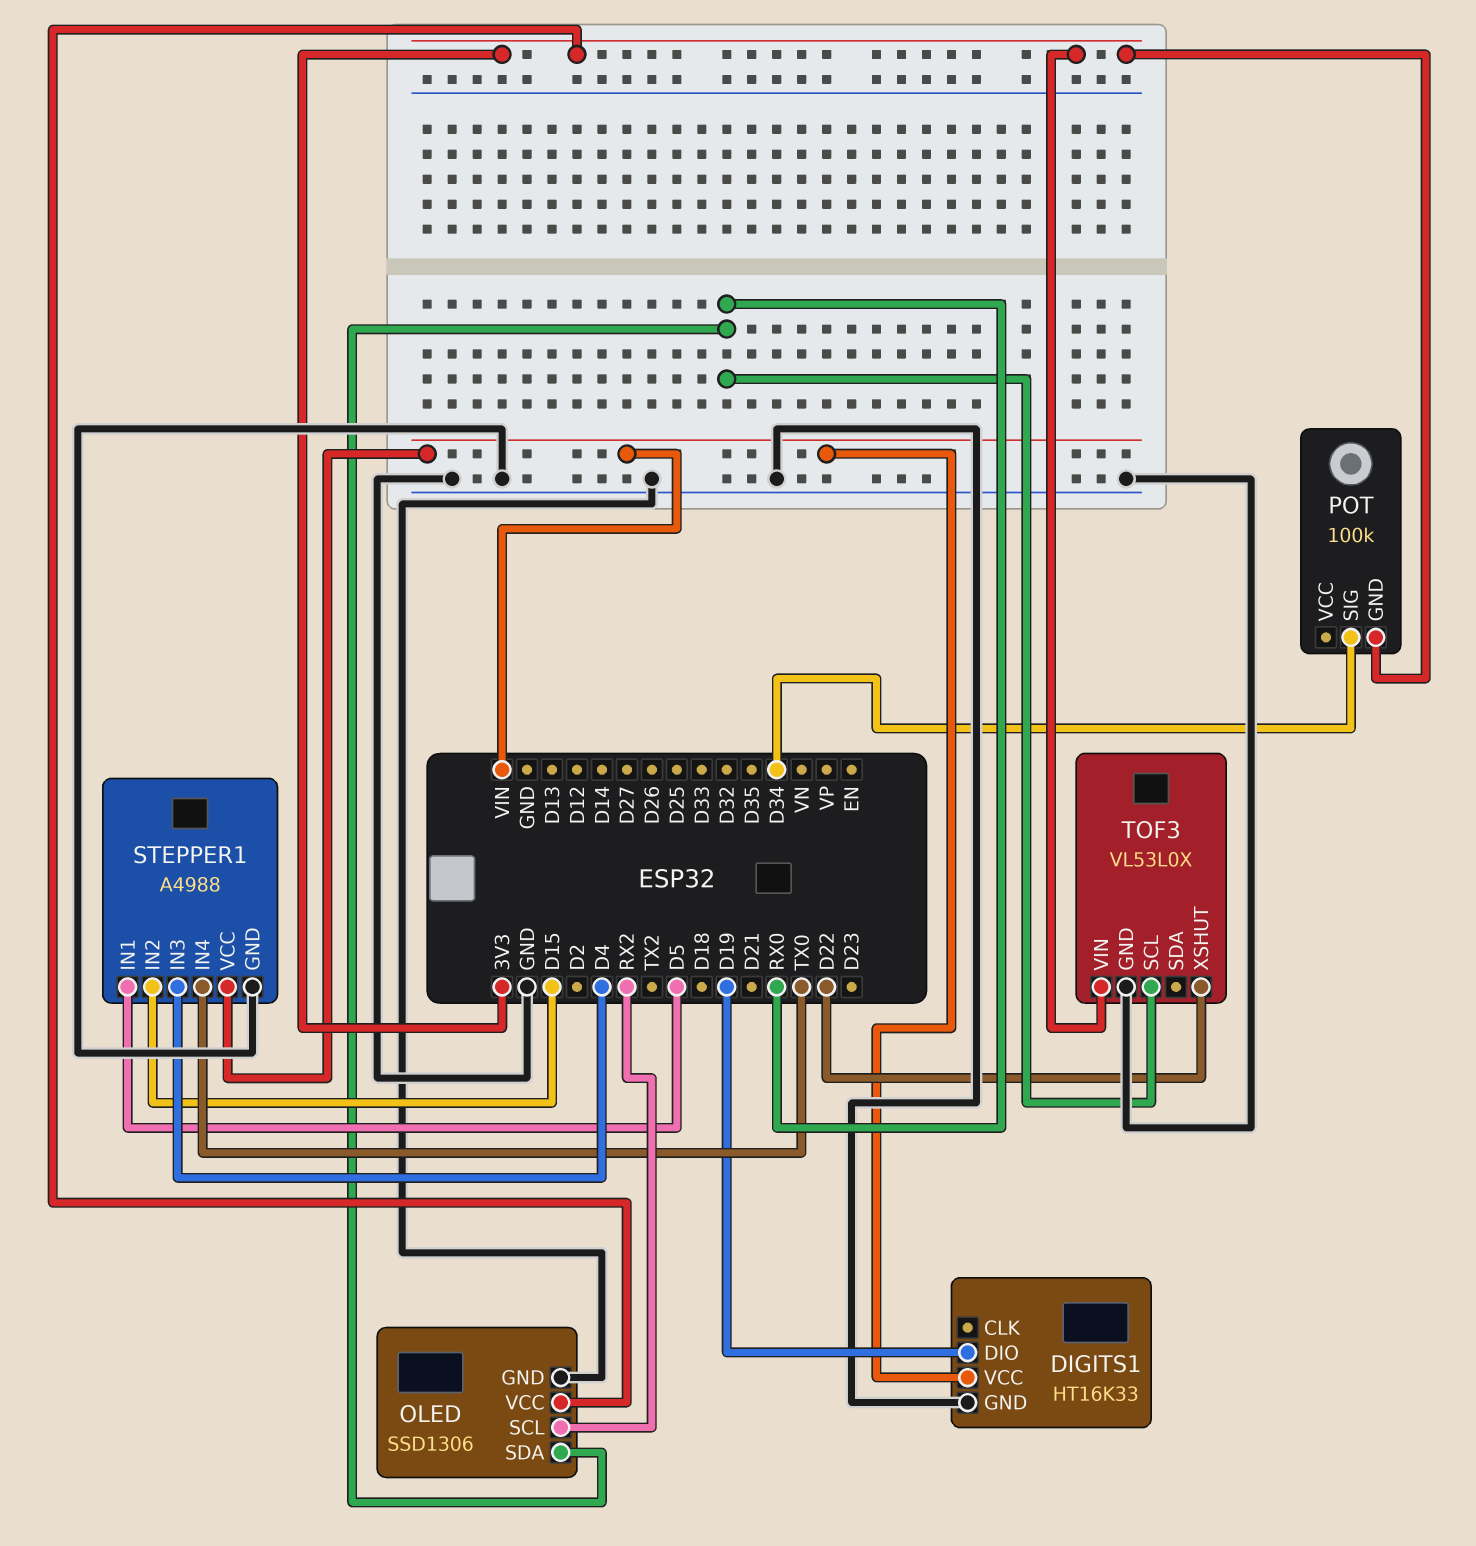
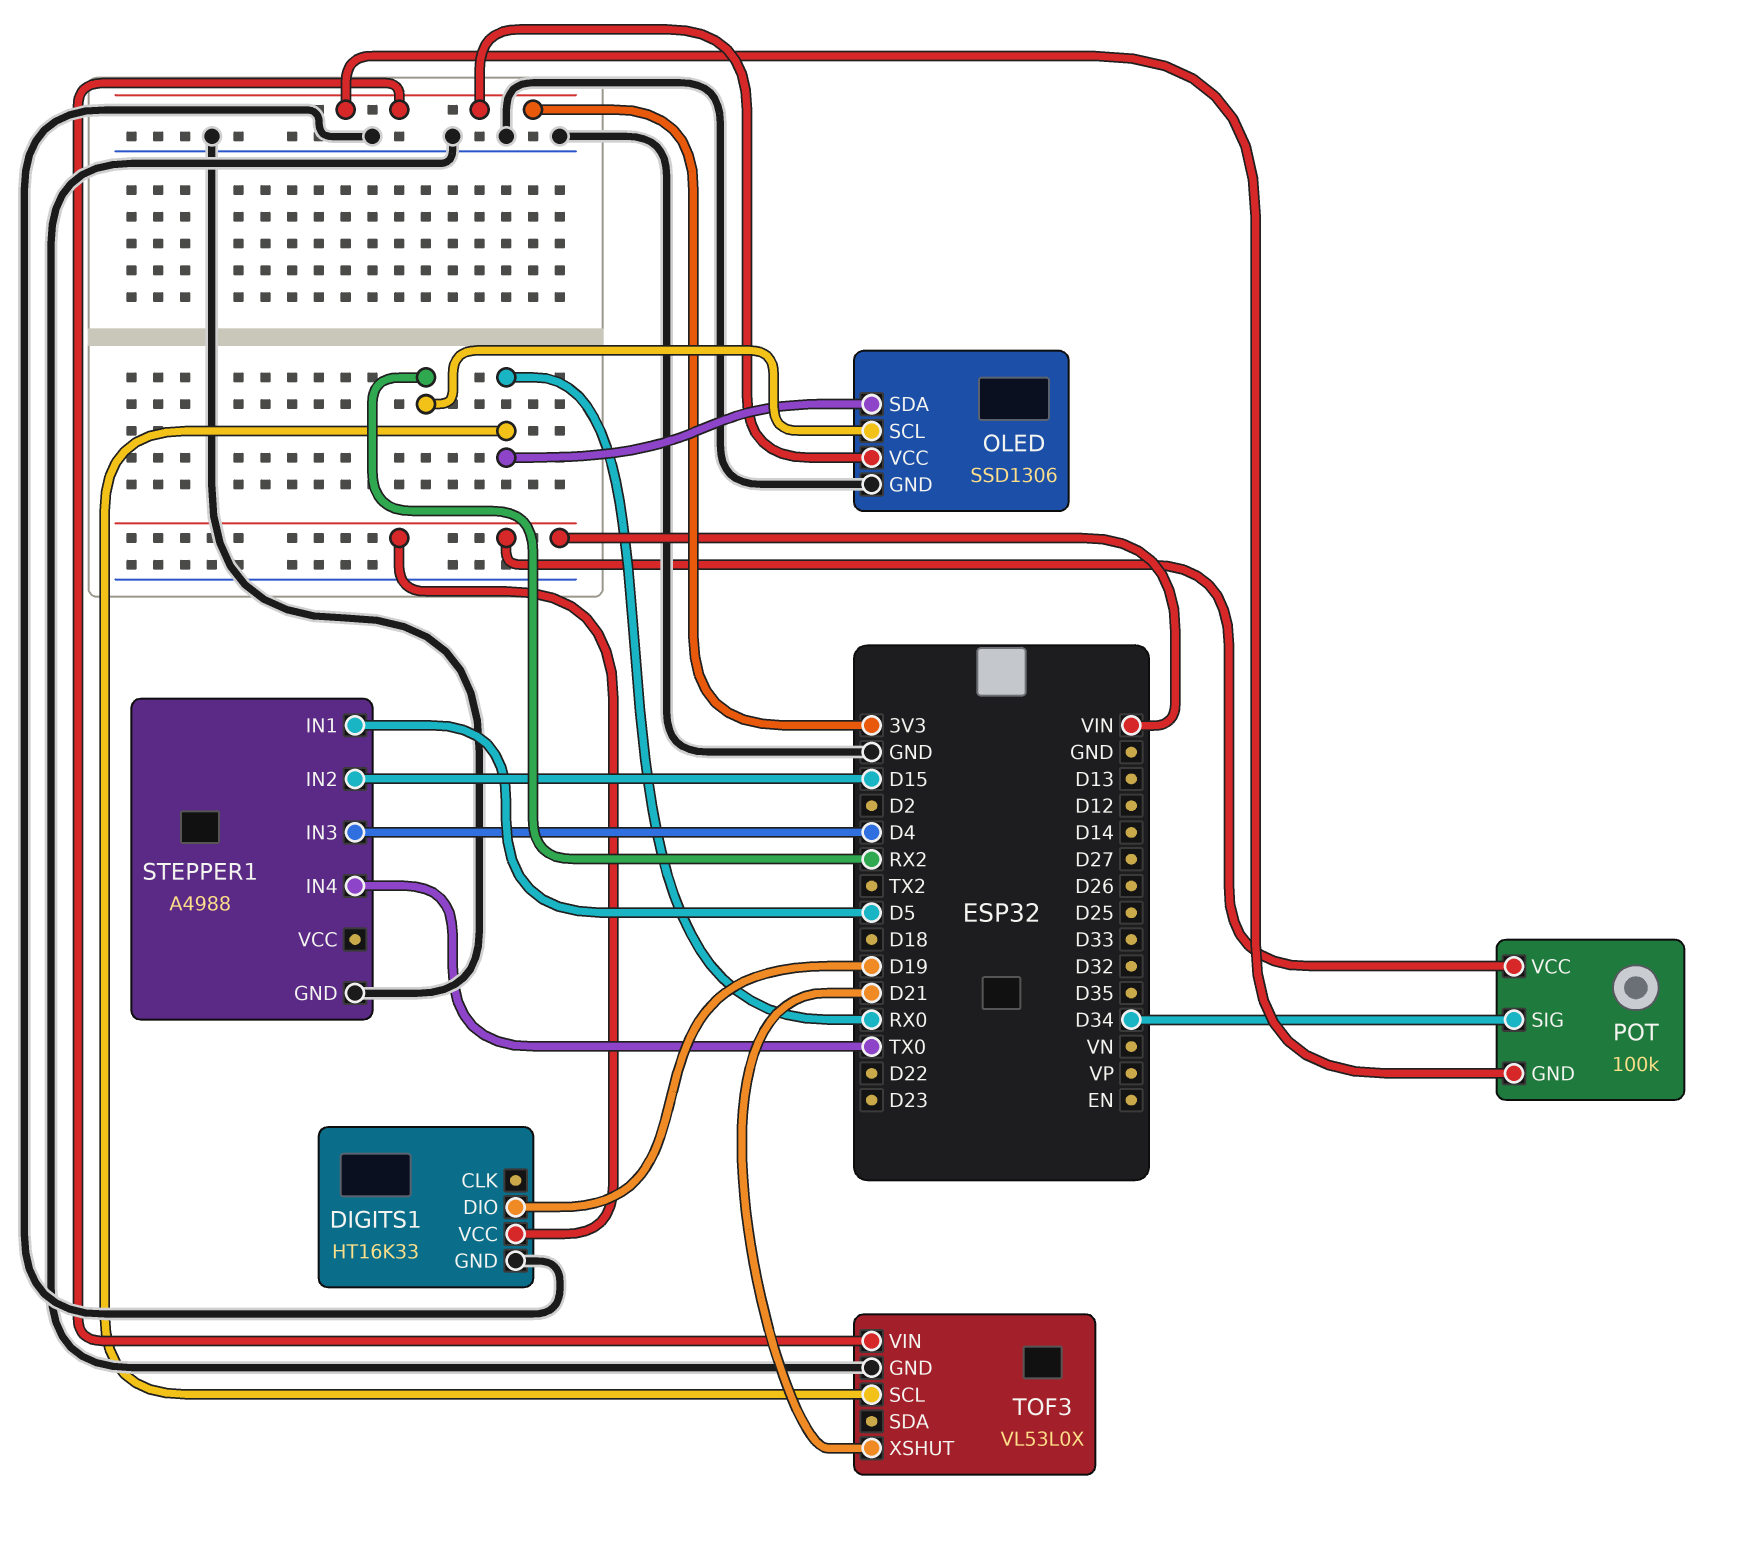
POT pin VCC: none -> VIN
STEPPER1 pin VCC: VIN -> none
TOF3 pin XSHUT: D22 -> D21

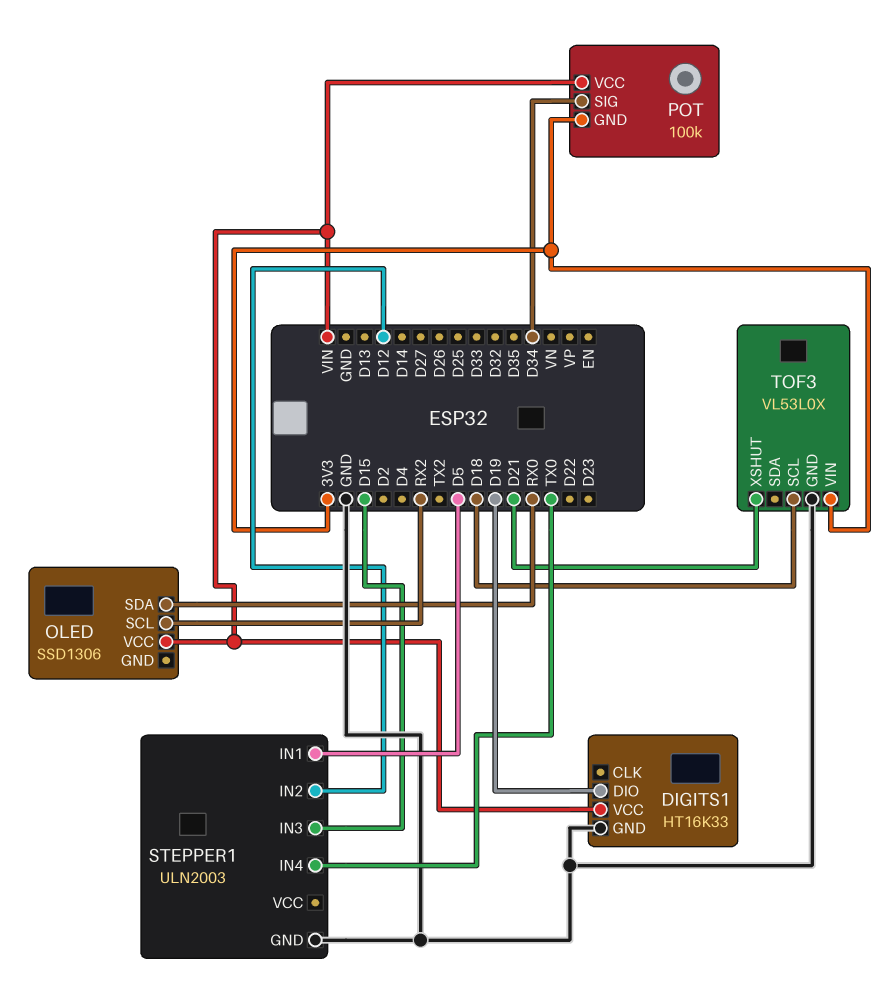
OLED pin GND: GND -> none
OLED pin VCC: 3V3 -> VIN
STEPPER1: A4988 -> ULN2003
STEPPER1 pin IN2: D15 -> D12
STEPPER1 pin IN3: D4 -> D15
TOF3 pin SCL: RX0 -> D18

